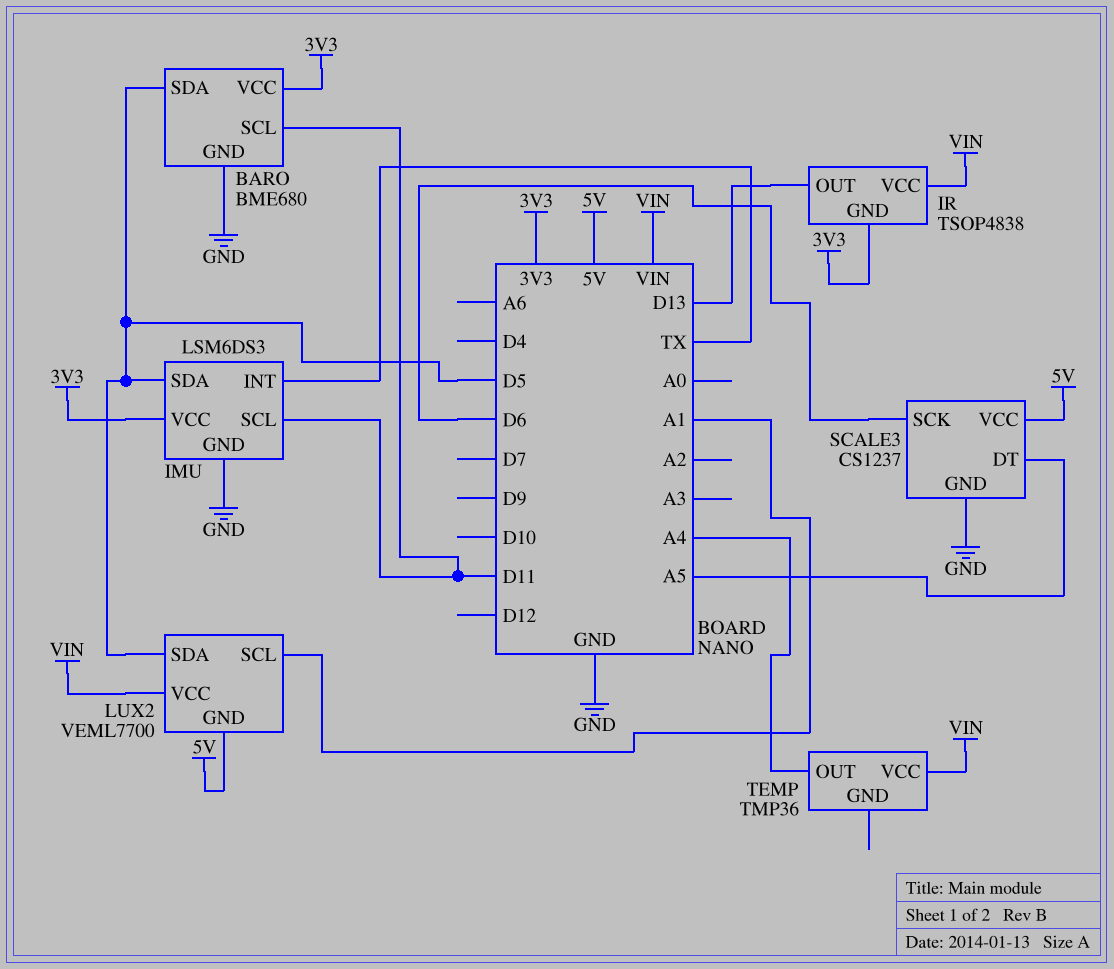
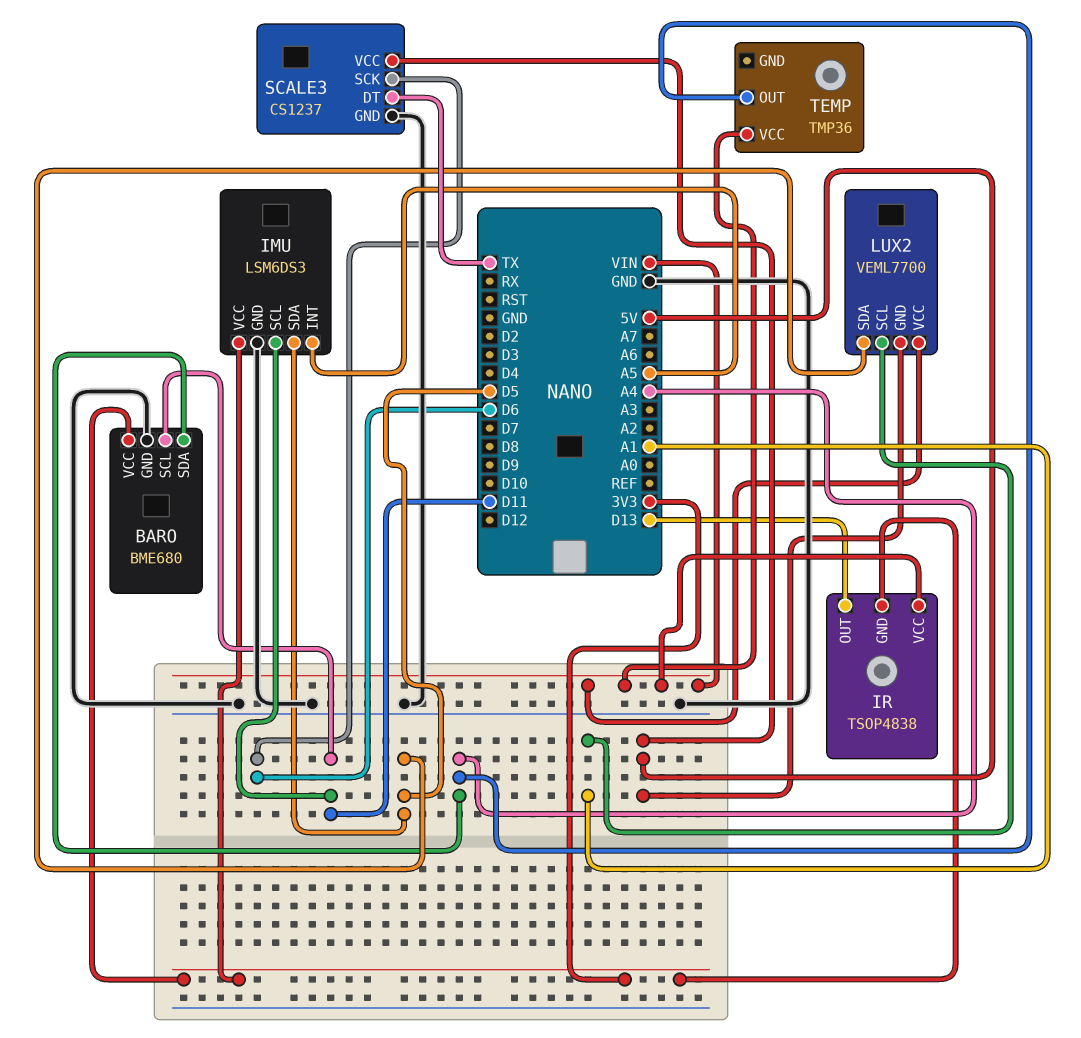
BARO pin SDA: D5 -> A4
IMU pin INT: TX -> A5
SCALE3 pin DT: A5 -> TX

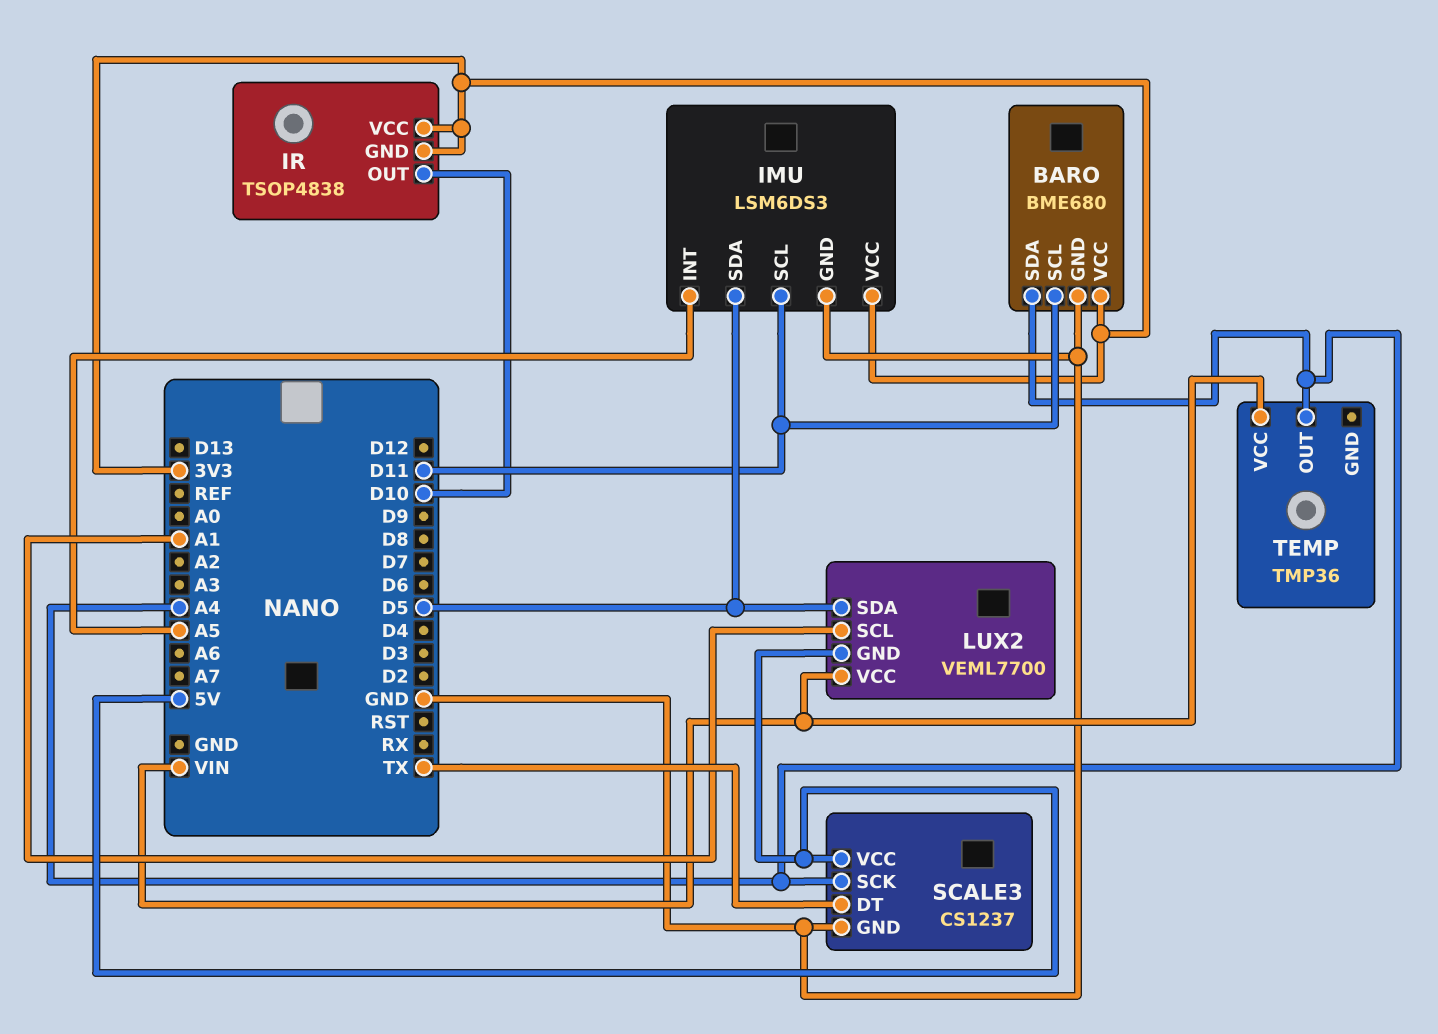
IR pin OUT: D13 -> D10
IR pin VCC: VIN -> 3V3
SCALE3 pin SCK: D6 -> A4

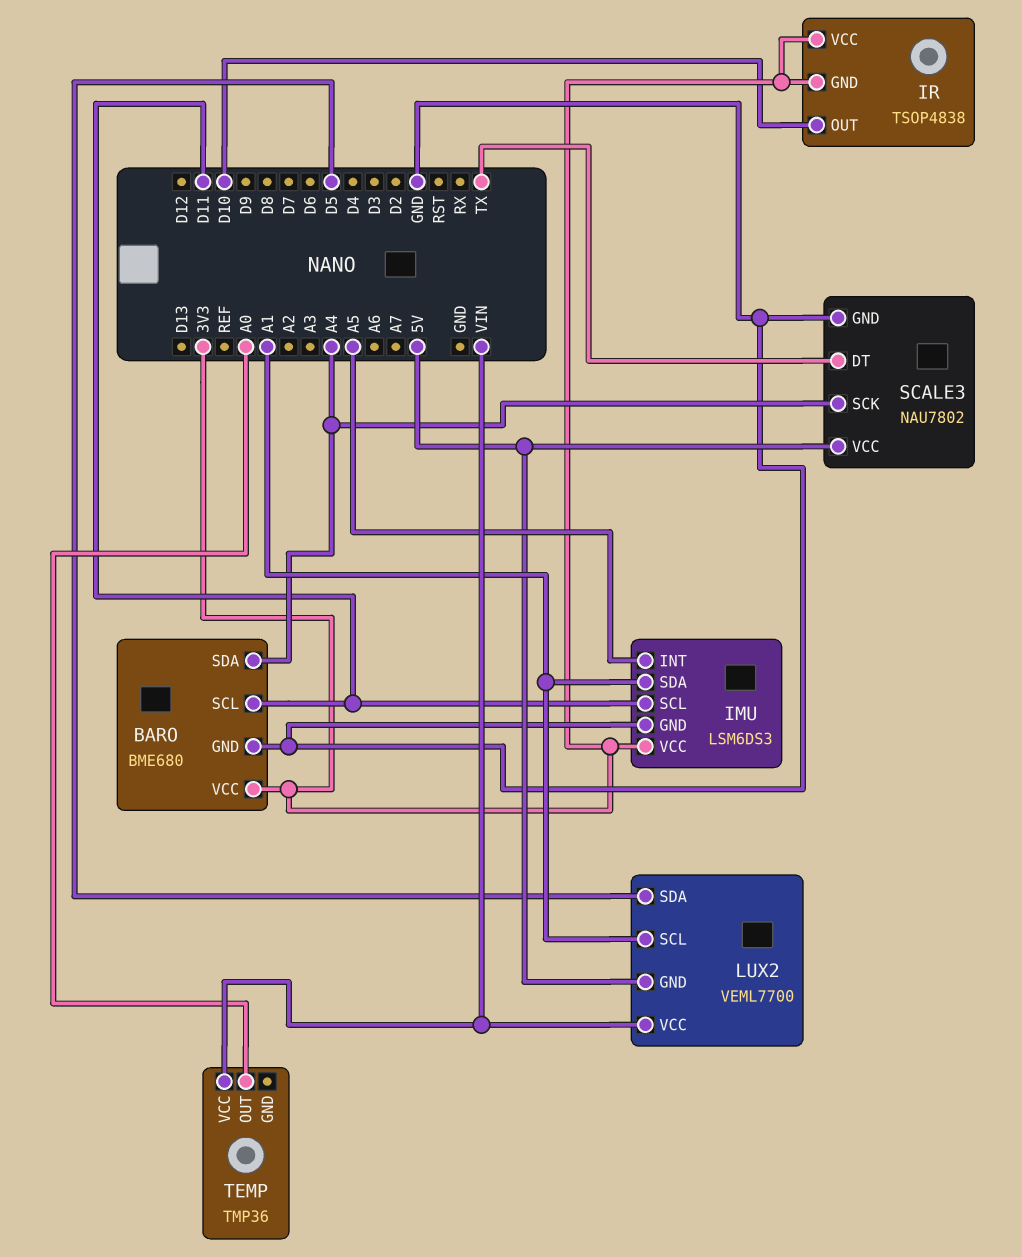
IMU pin SDA: D5 -> A1
SCALE3: CS1237 -> NAU7802
TEMP pin OUT: A4 -> A0

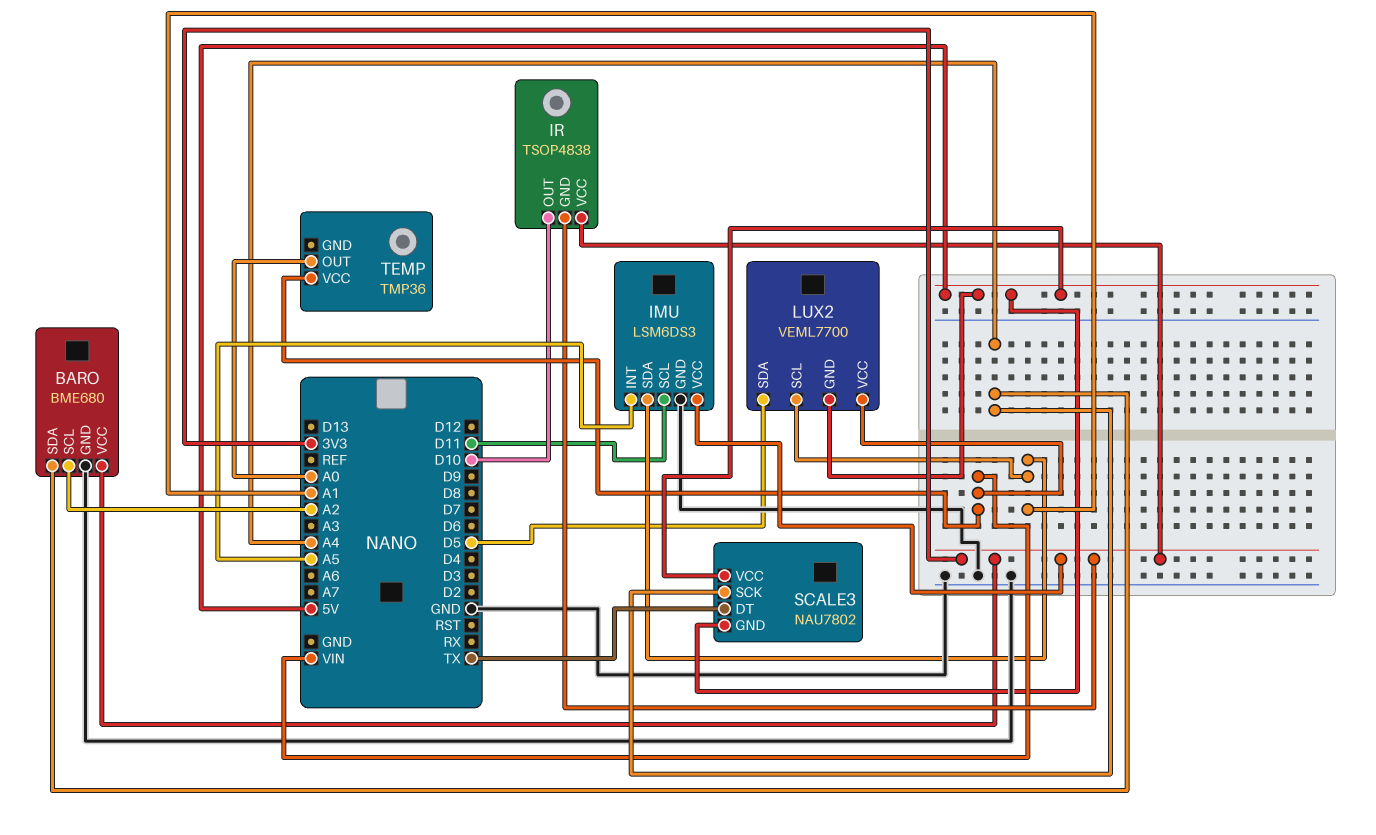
BARO pin SCL: D11 -> A2
SCALE3 pin GND: GND -> 5V

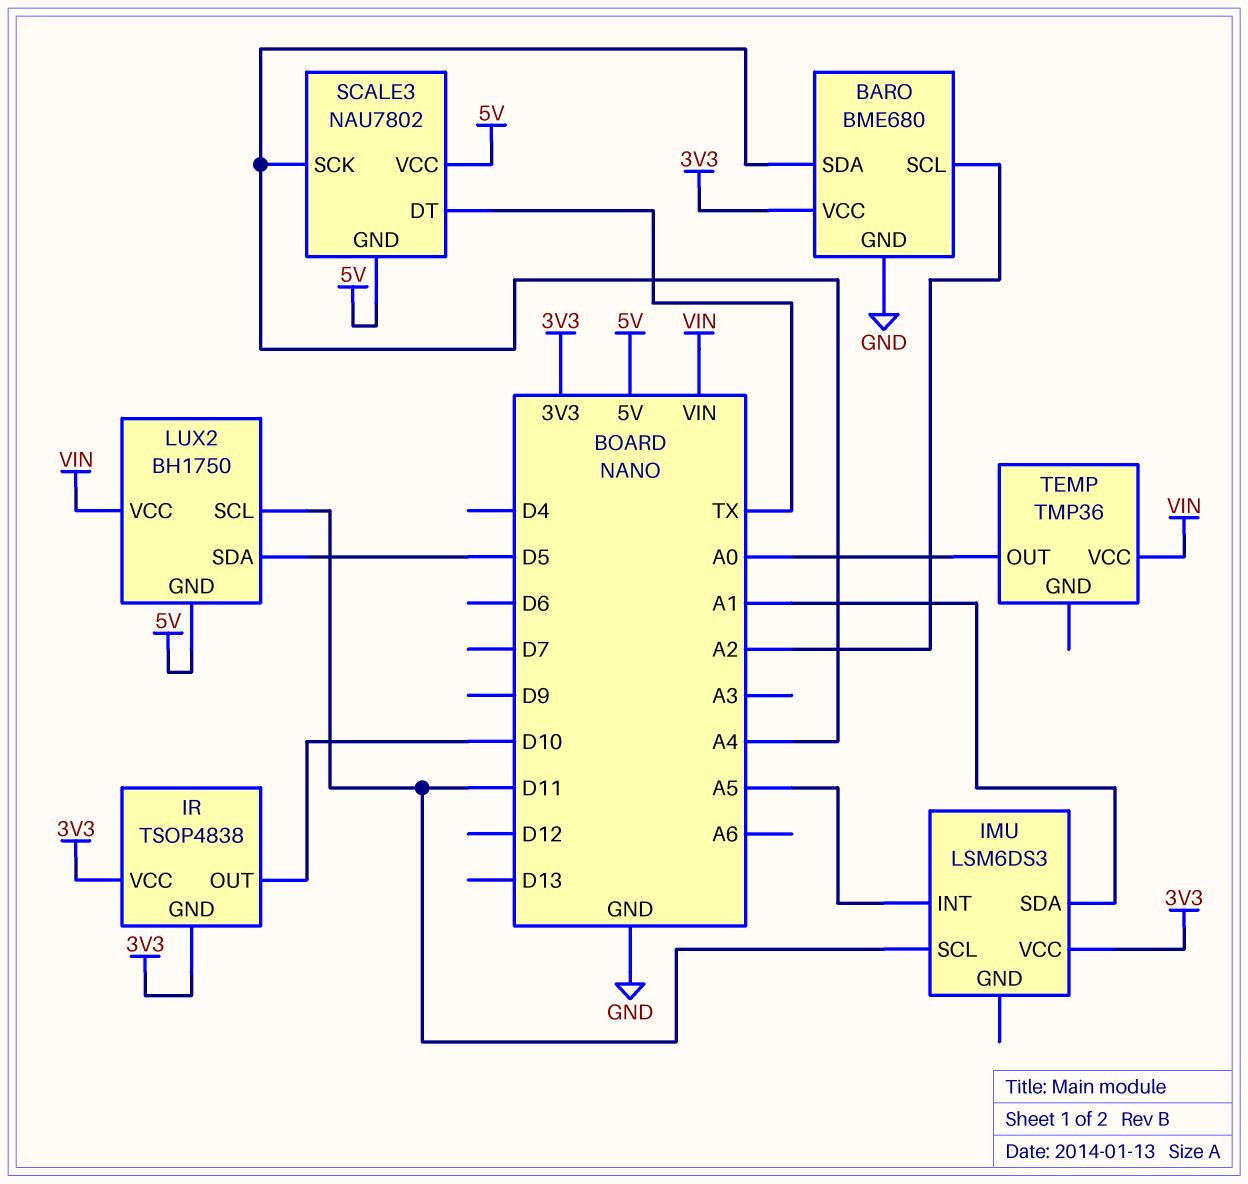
IMU pin GND: GND -> none
LUX2: VEML7700 -> BH1750
LUX2 pin SCL: A1 -> D11

